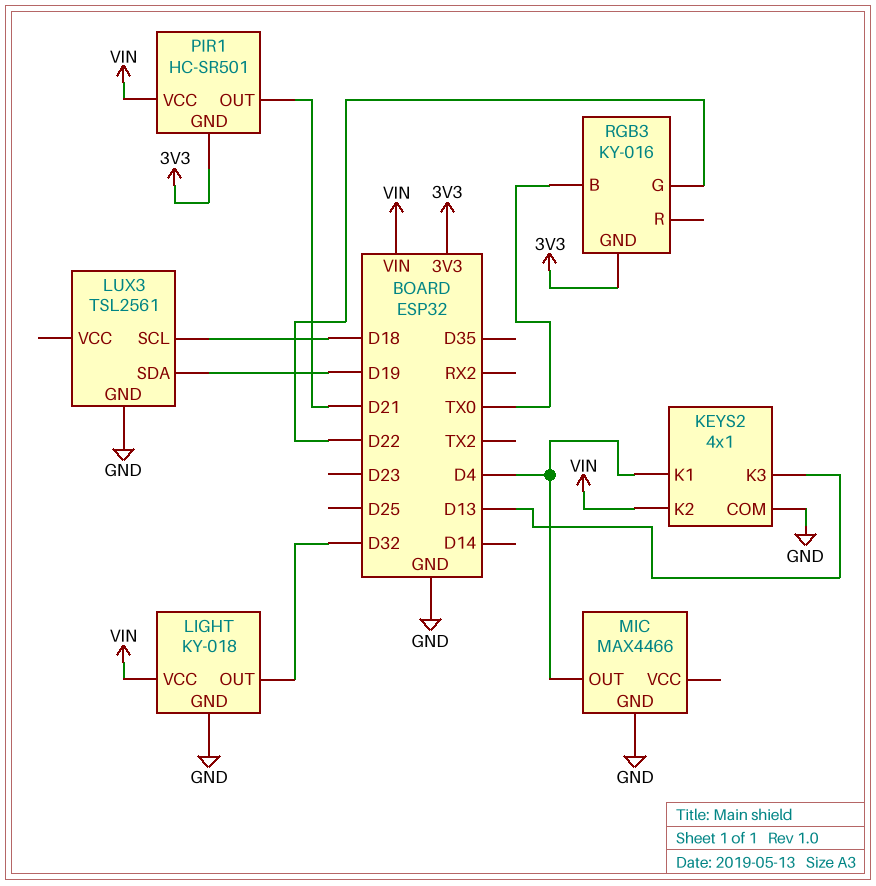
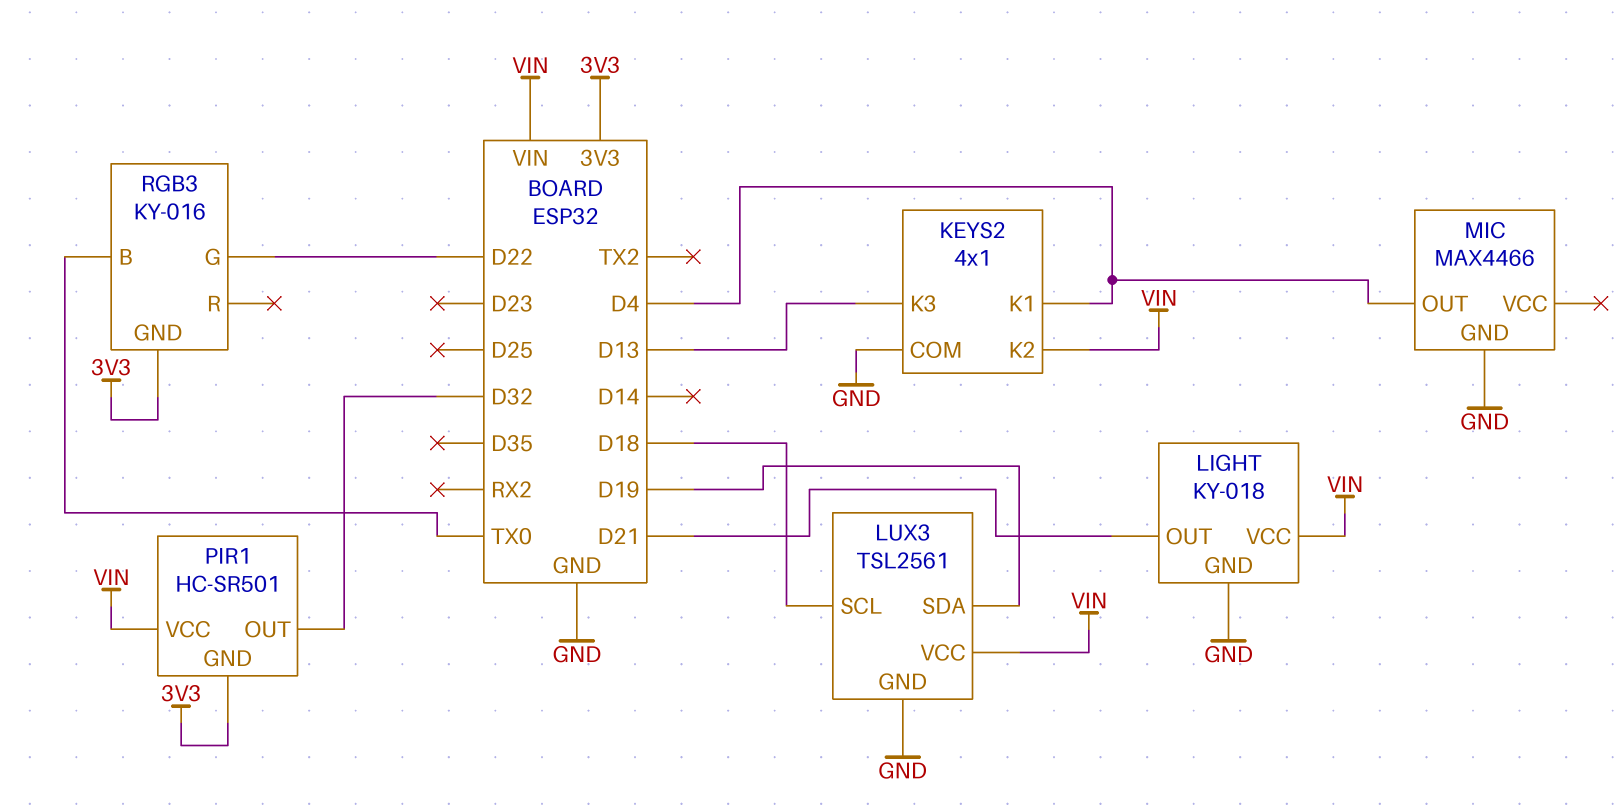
LIGHT pin OUT: D32 -> D21
LUX3 pin VCC: none -> VIN
PIR1 pin OUT: D21 -> D32

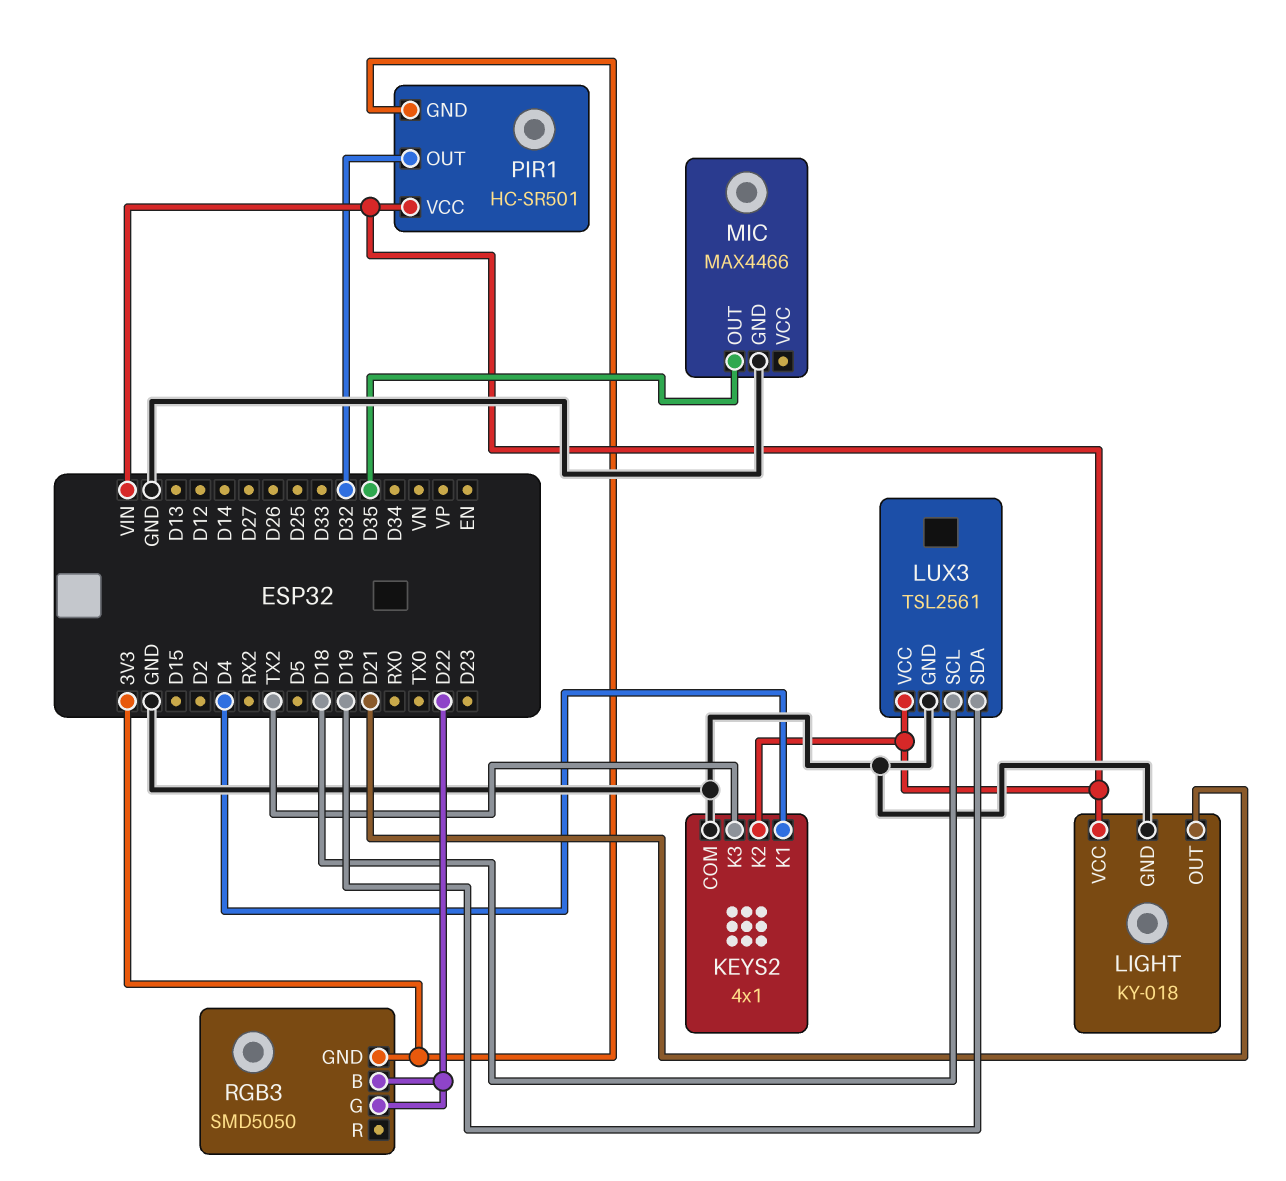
KEYS2 pin K3: D13 -> TX2
MIC pin OUT: D4 -> D35
RGB3: KY-016 -> SMD5050
RGB3 pin B: TX0 -> D22

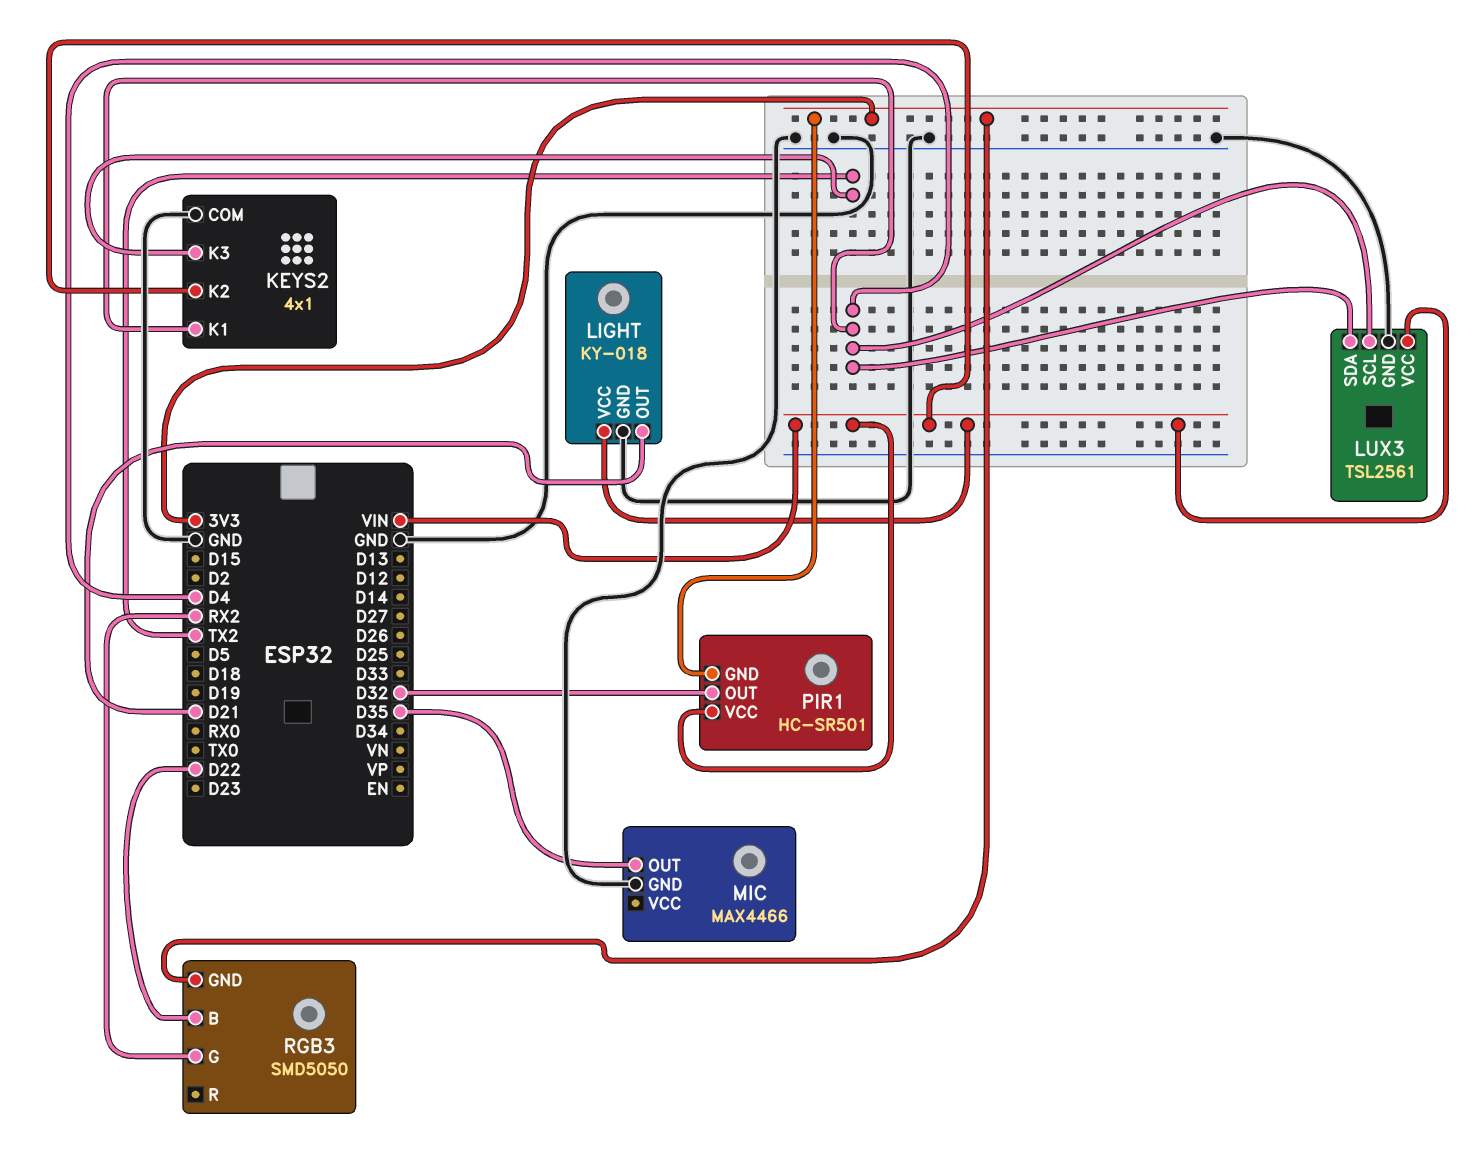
LUX3 pin SCL: D18 -> D4
LUX3 pin SDA: D19 -> D4
RGB3 pin G: D22 -> RX2

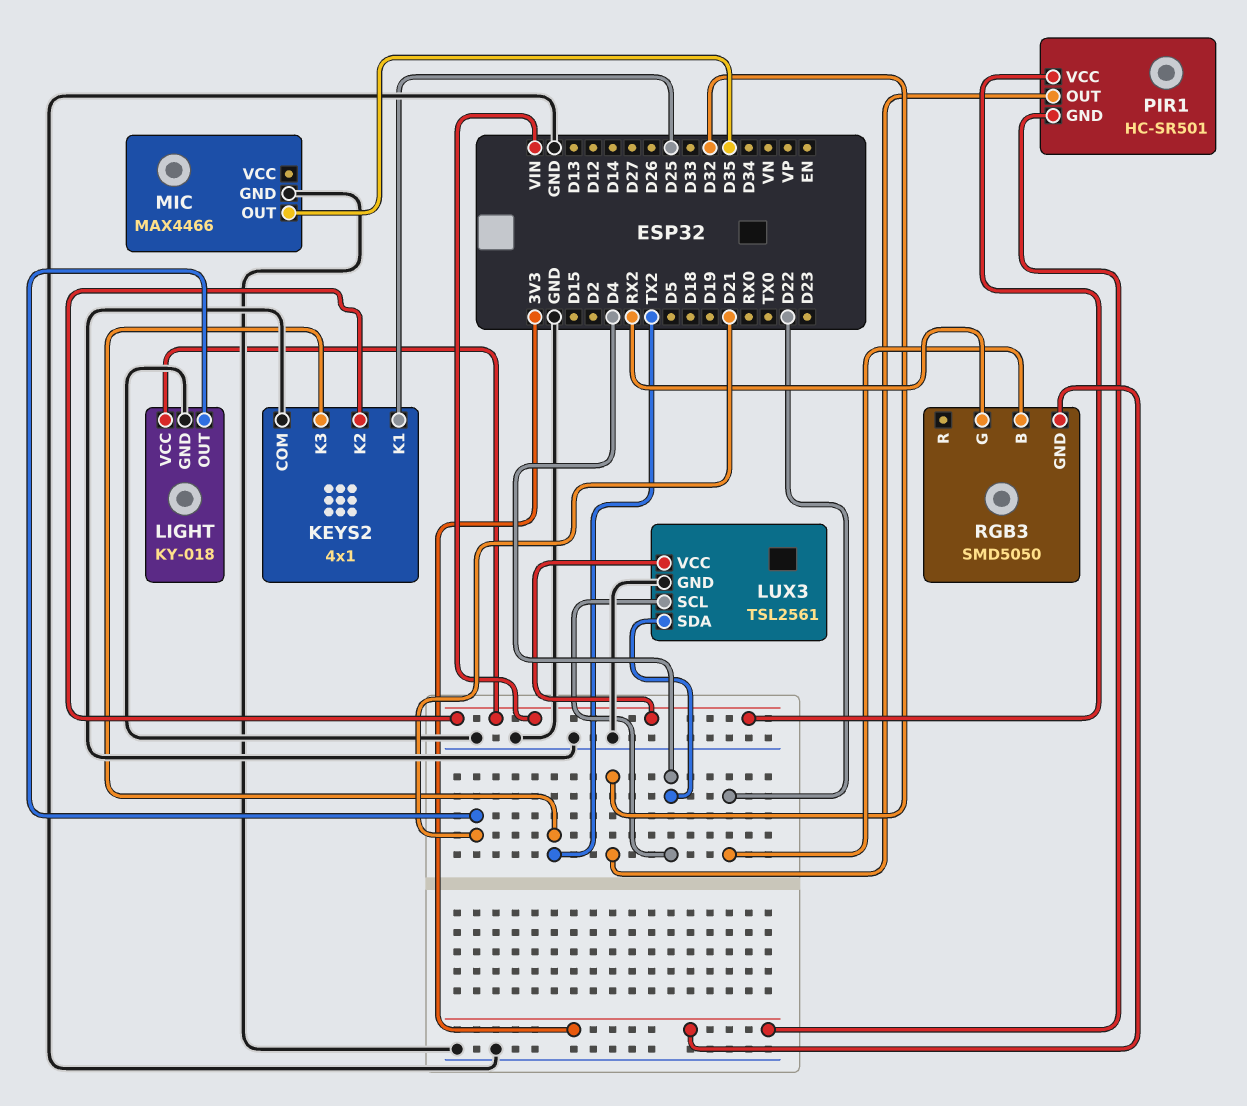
KEYS2 pin K1: D4 -> D25

